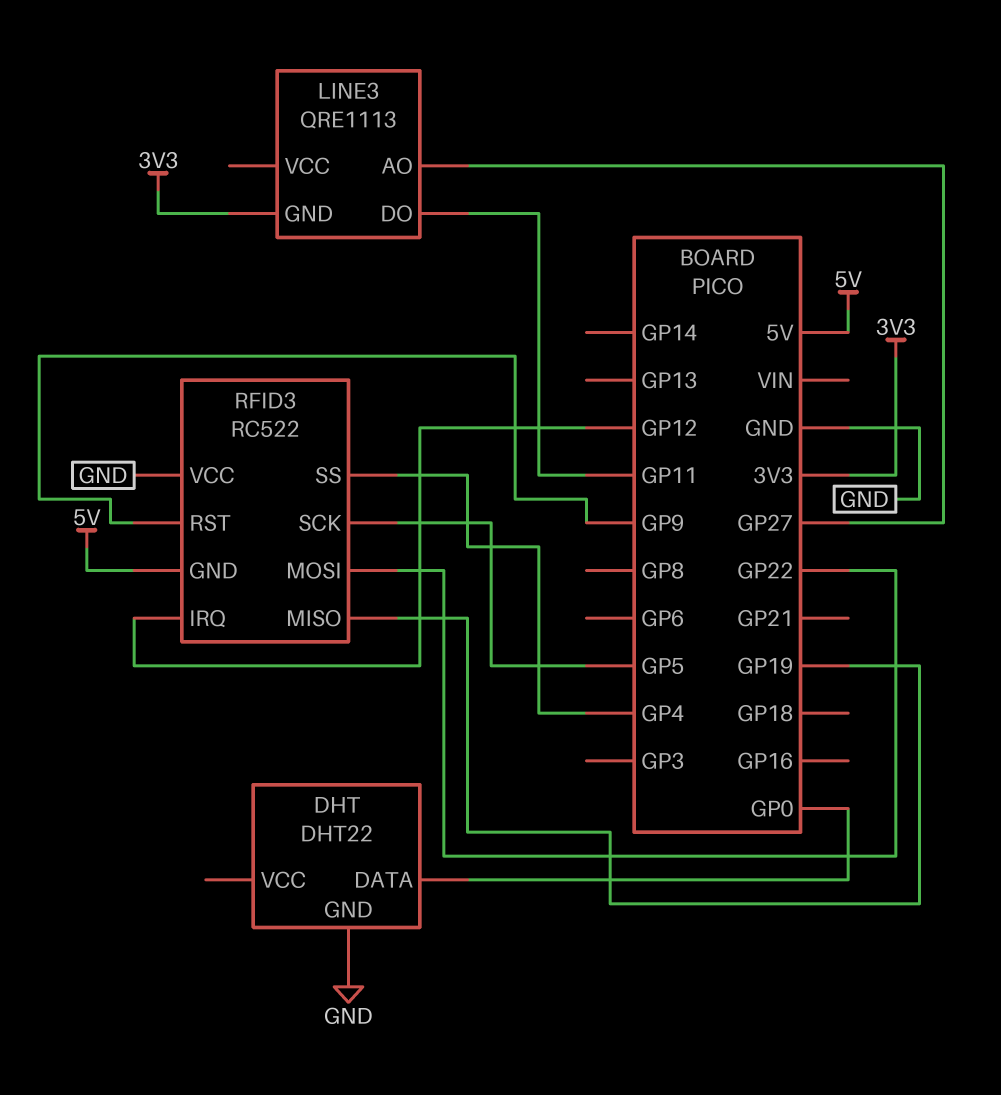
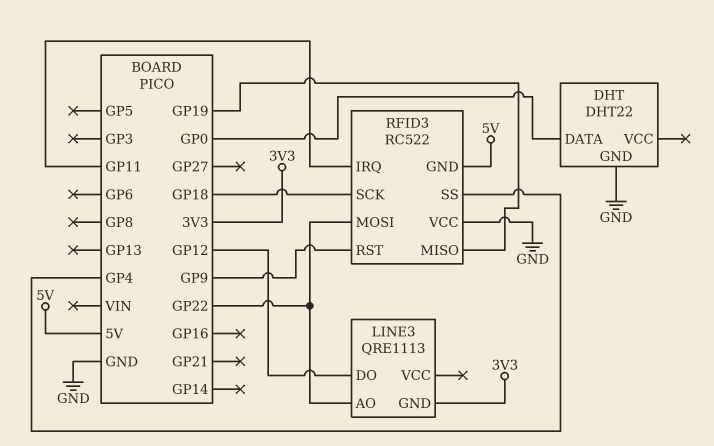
LINE3 pin AO: GP27 -> GP22
LINE3 pin DO: GP11 -> GP12
RFID3 pin IRQ: GP12 -> GP11
RFID3 pin SCK: GP5 -> GP18

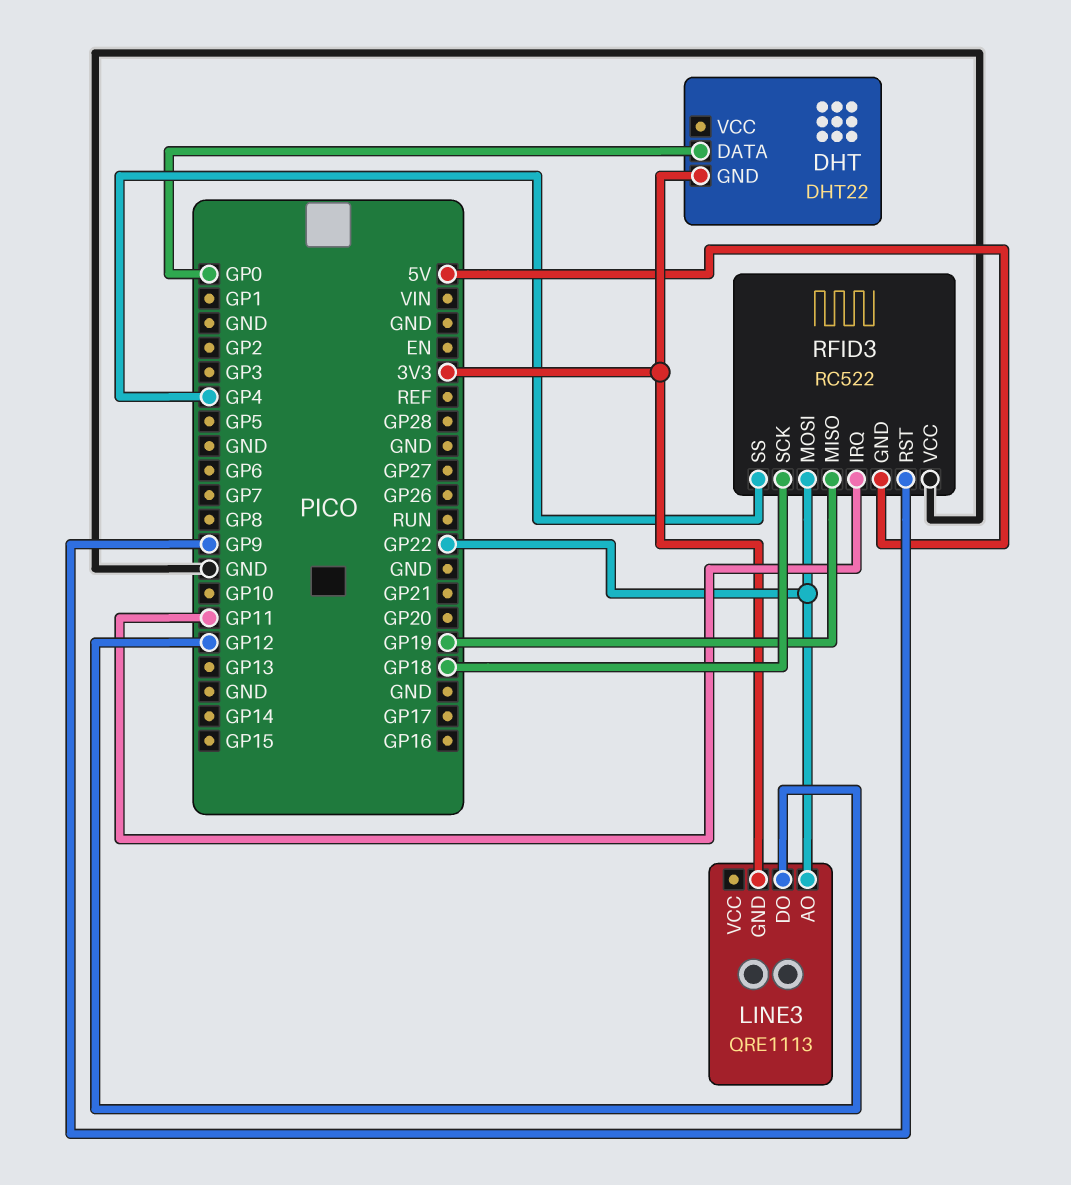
DHT pin GND: GND -> 3V3

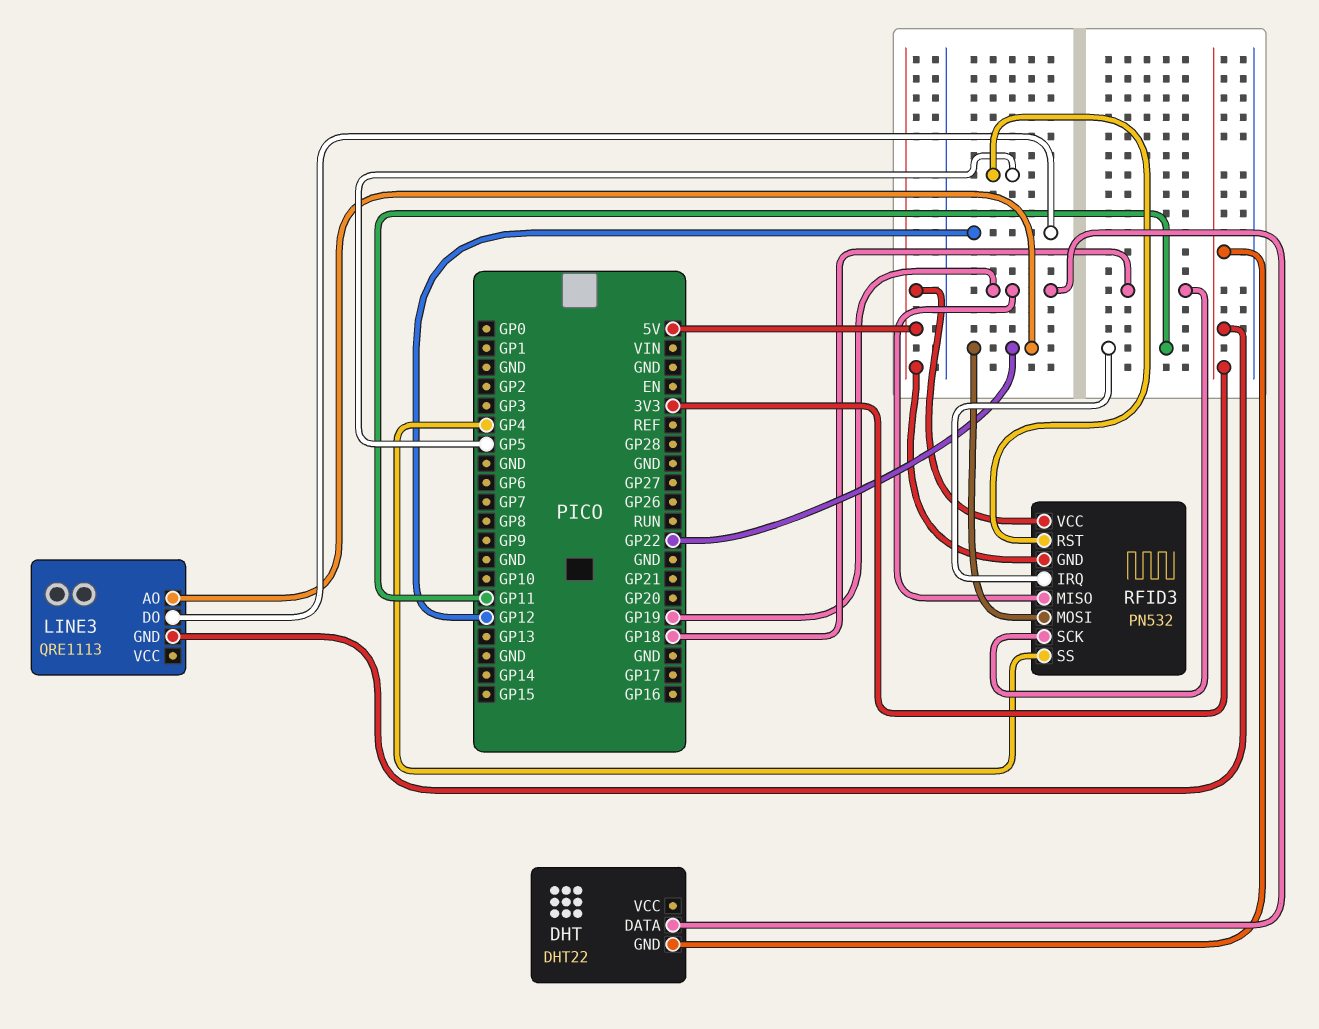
DHT pin DATA: GP0 -> GP19
RFID3: RC522 -> PN532
RFID3 pin RST: GP9 -> GP5
RFID3 pin VCC: GND -> 5V

